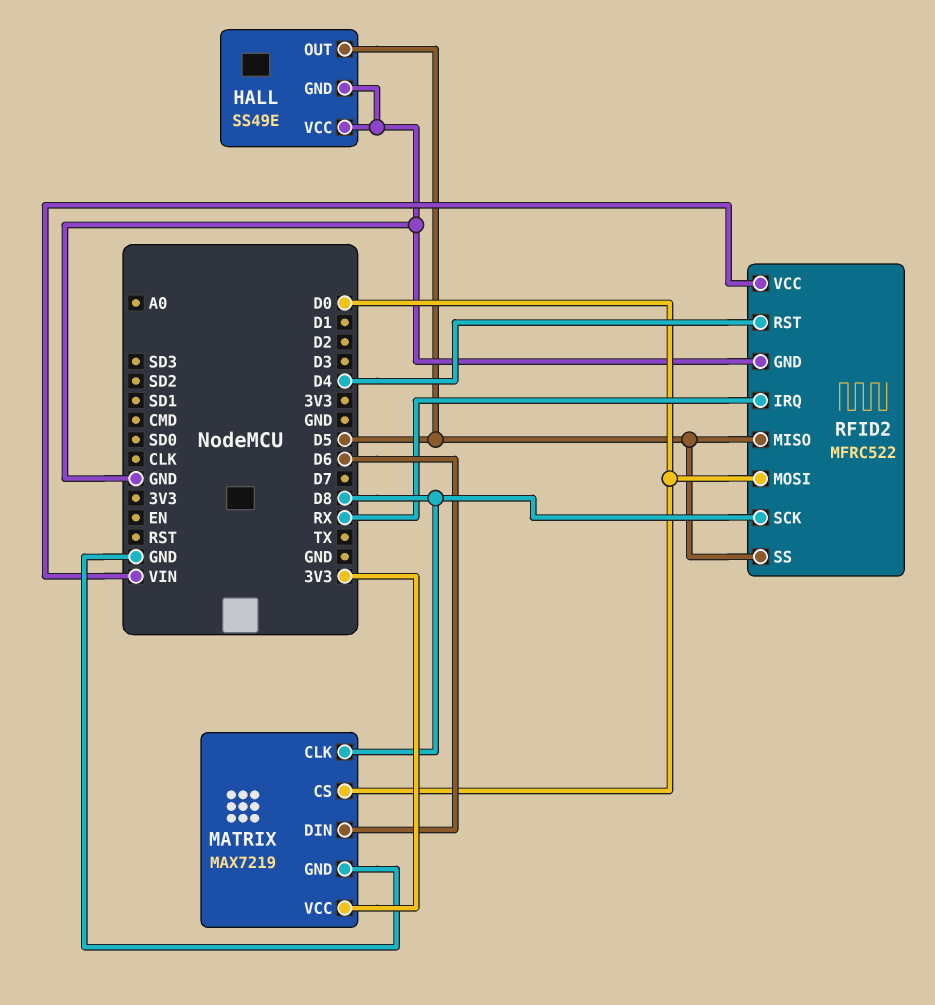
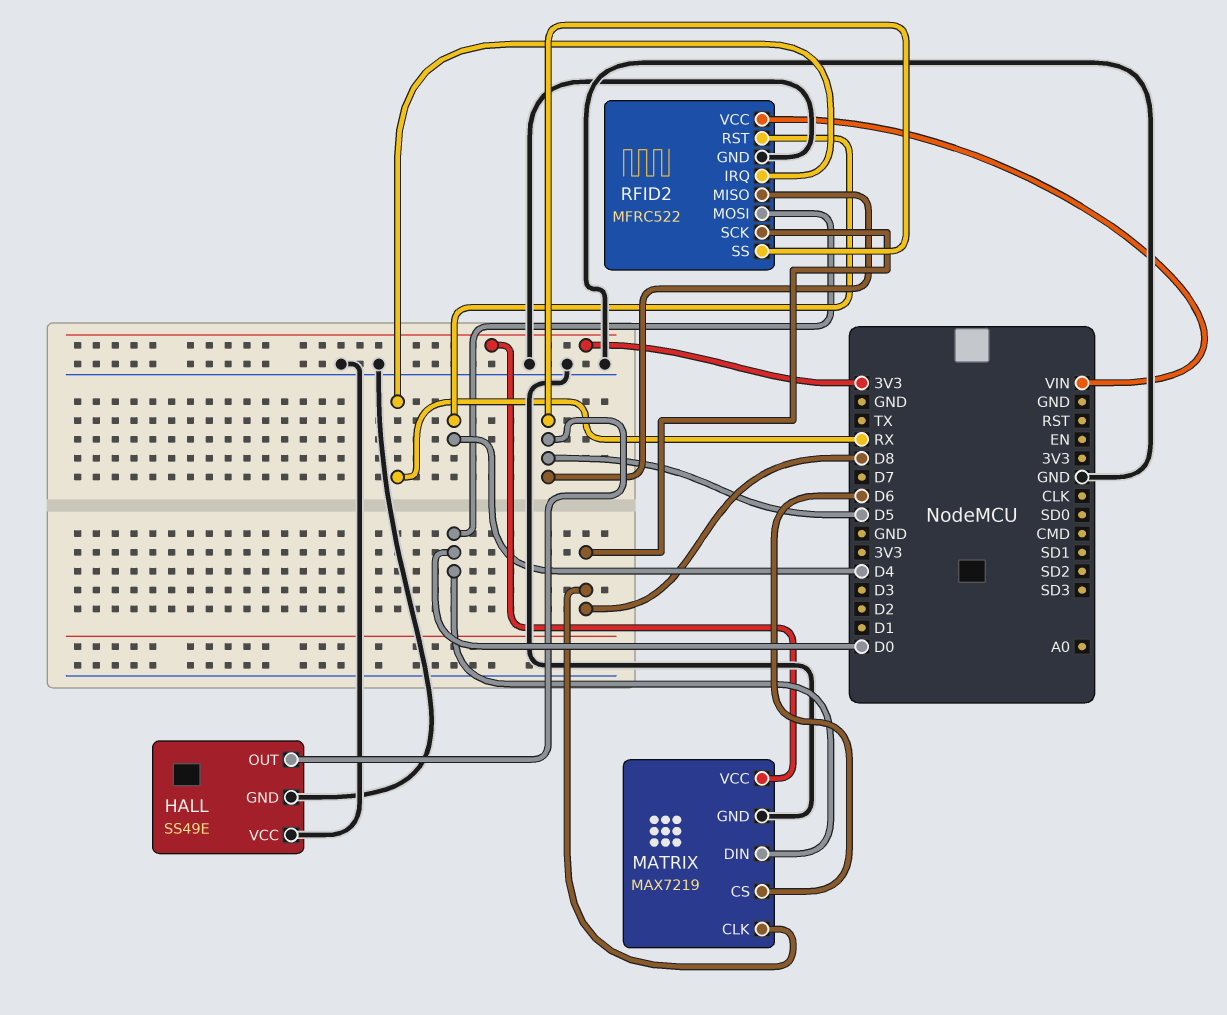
MATRIX pin CS: D0 -> D6
MATRIX pin DIN: D6 -> D0

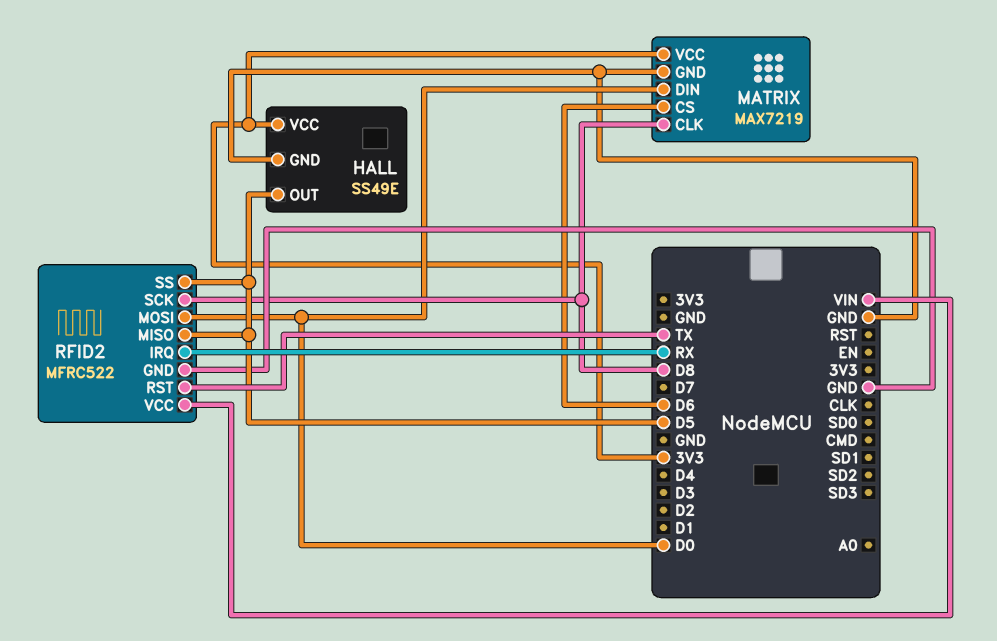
HALL pin VCC: GND -> 3V3
RFID2 pin RST: D4 -> TX

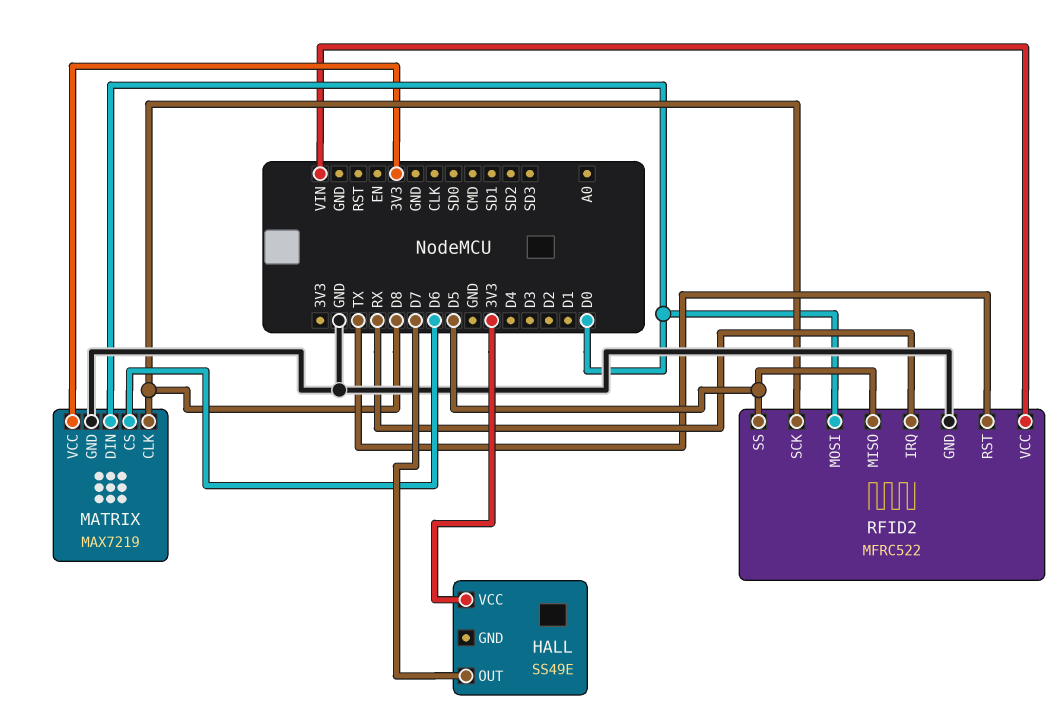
HALL pin GND: GND -> none
HALL pin OUT: D5 -> D7

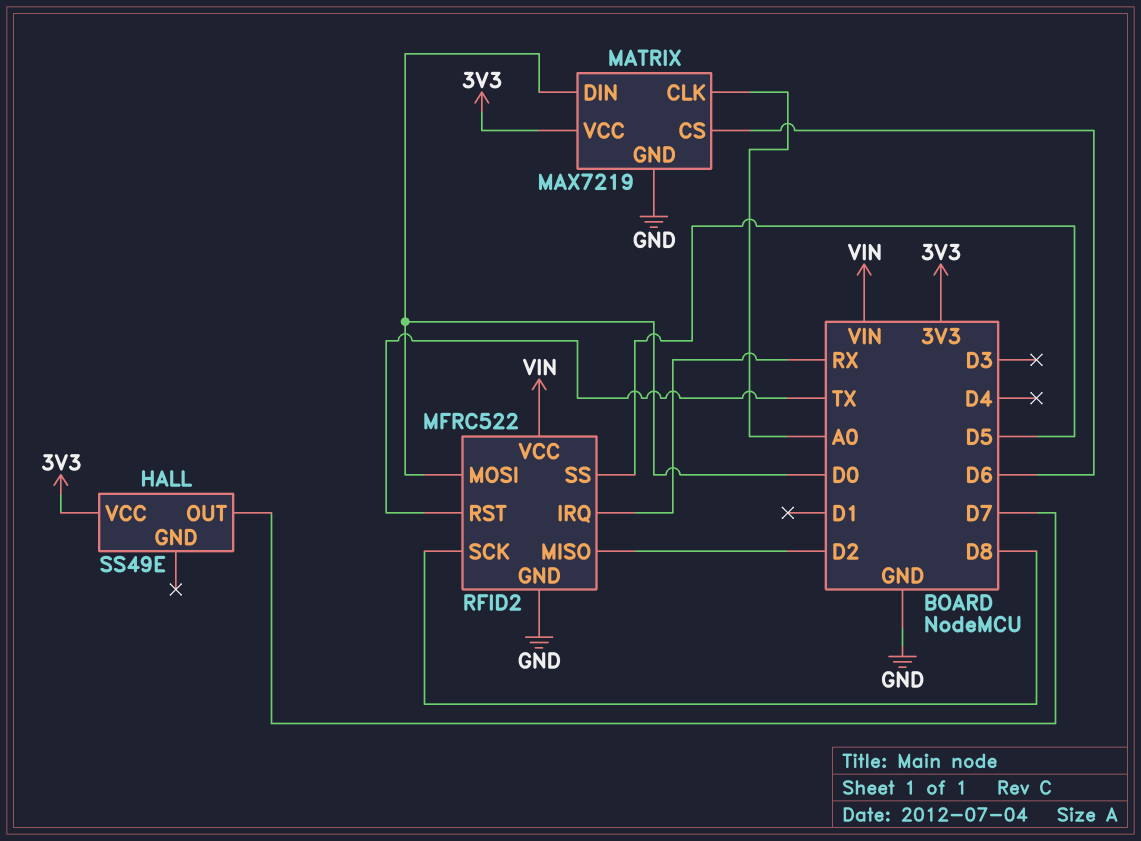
MATRIX pin CLK: D8 -> A0
RFID2 pin MISO: D5 -> D2

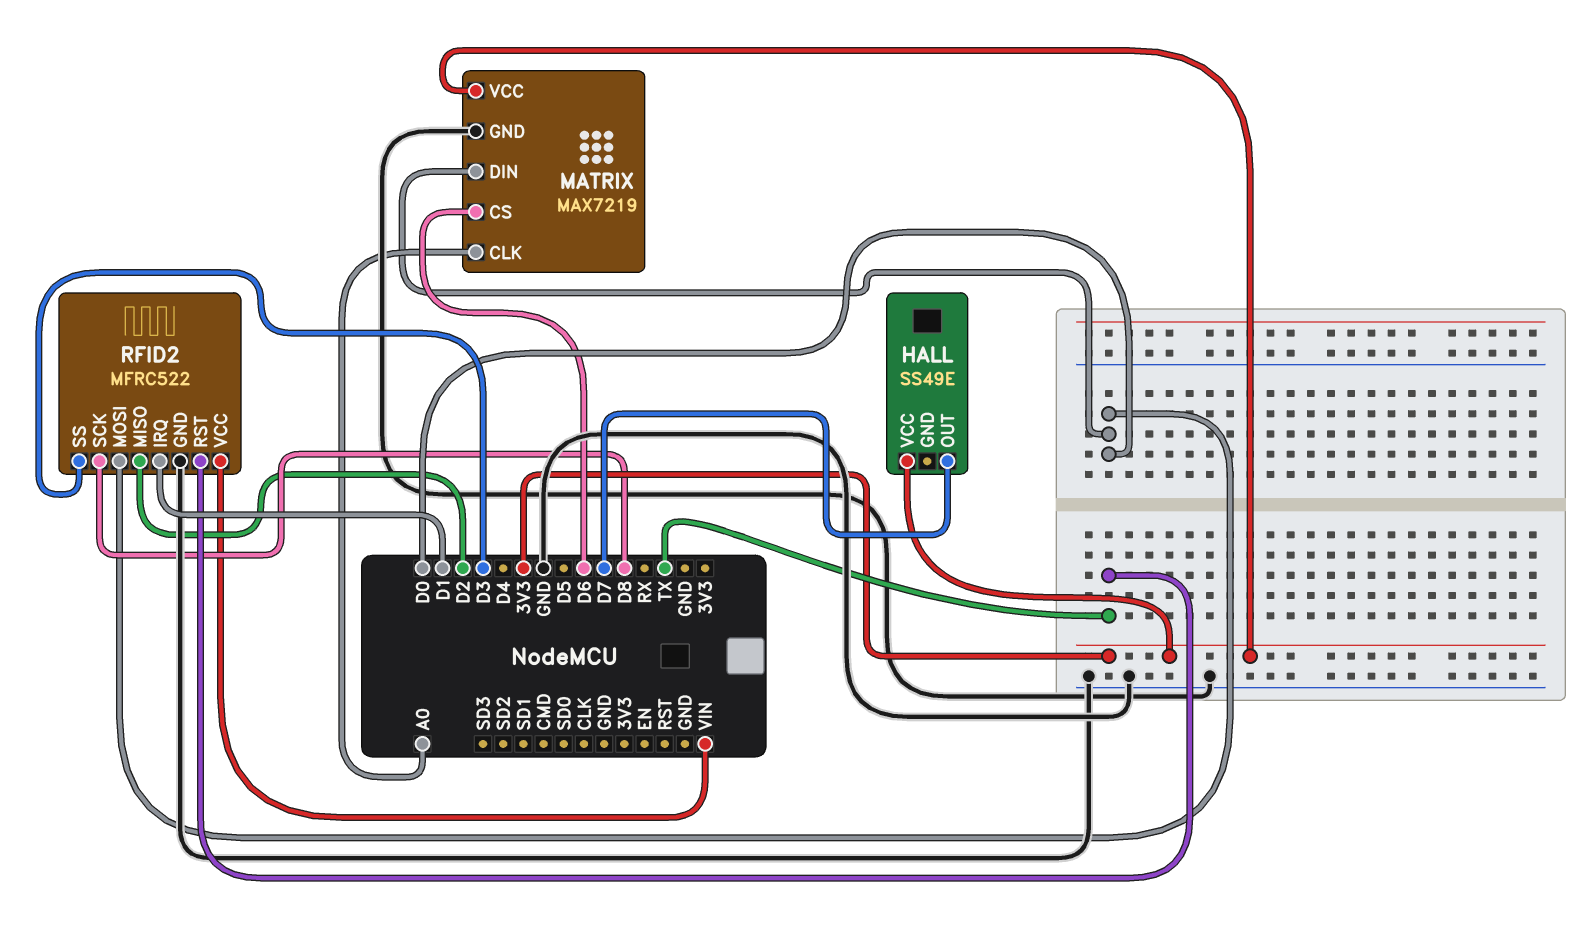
RFID2 pin IRQ: RX -> D1
RFID2 pin SS: D5 -> D3

